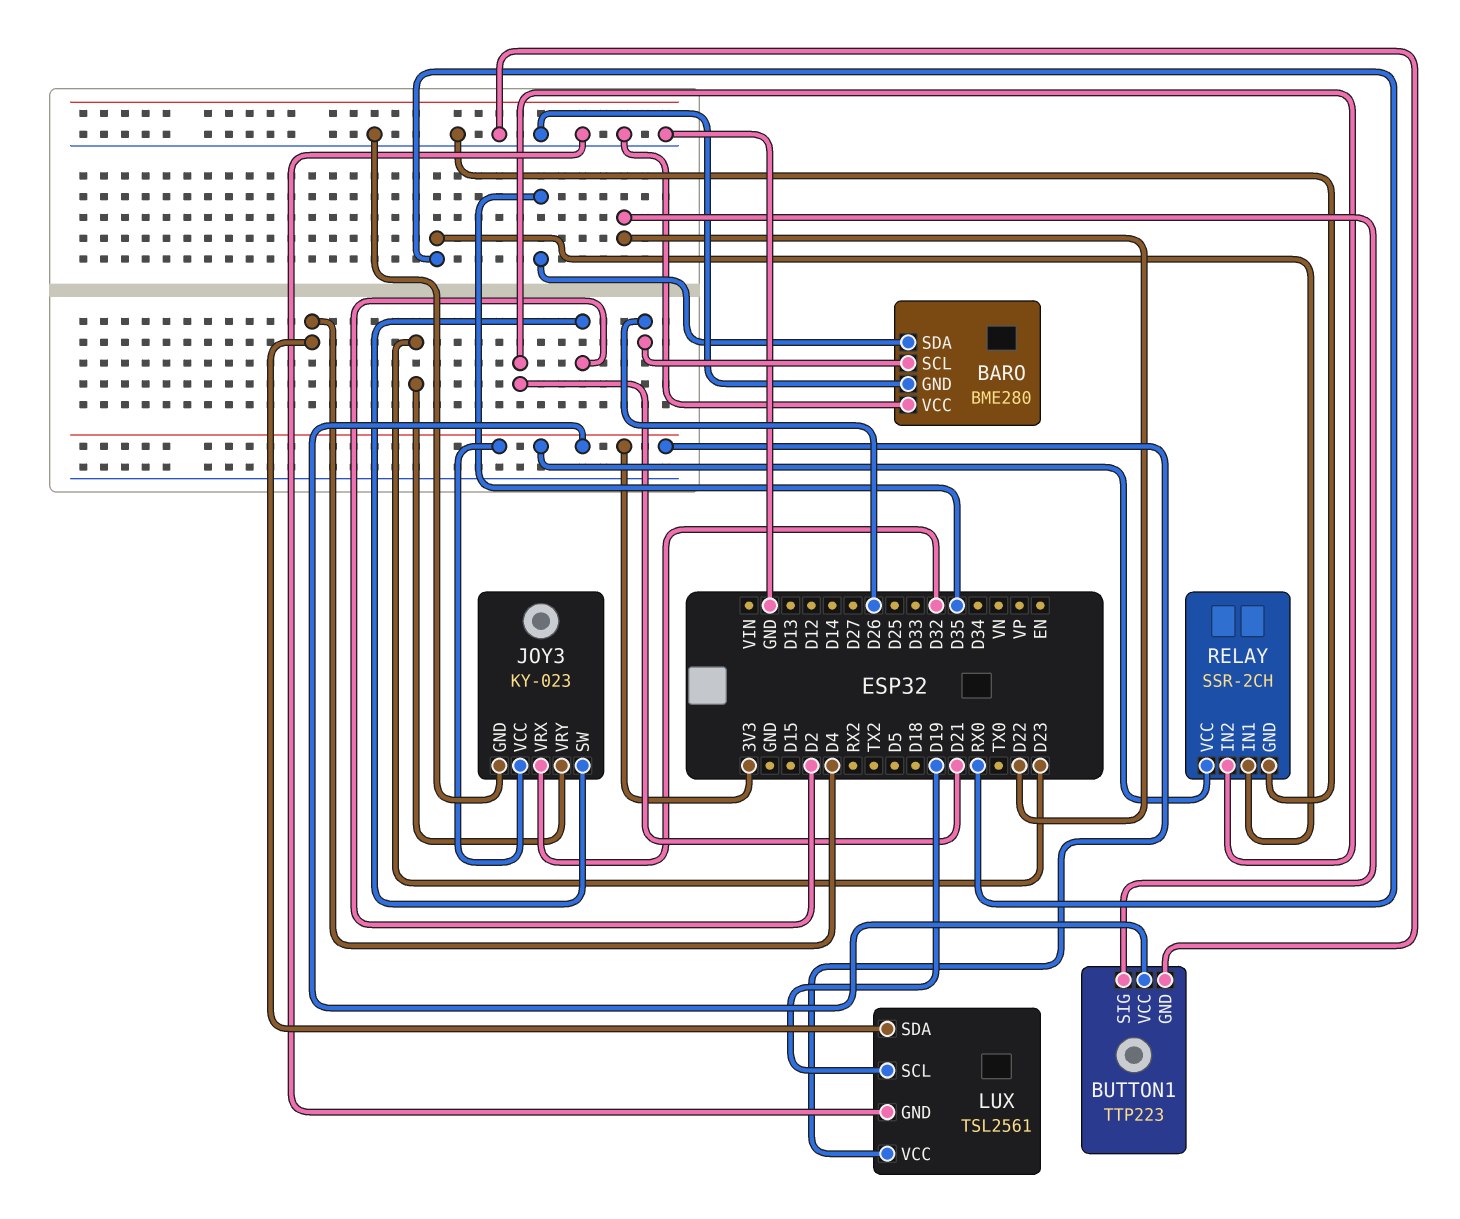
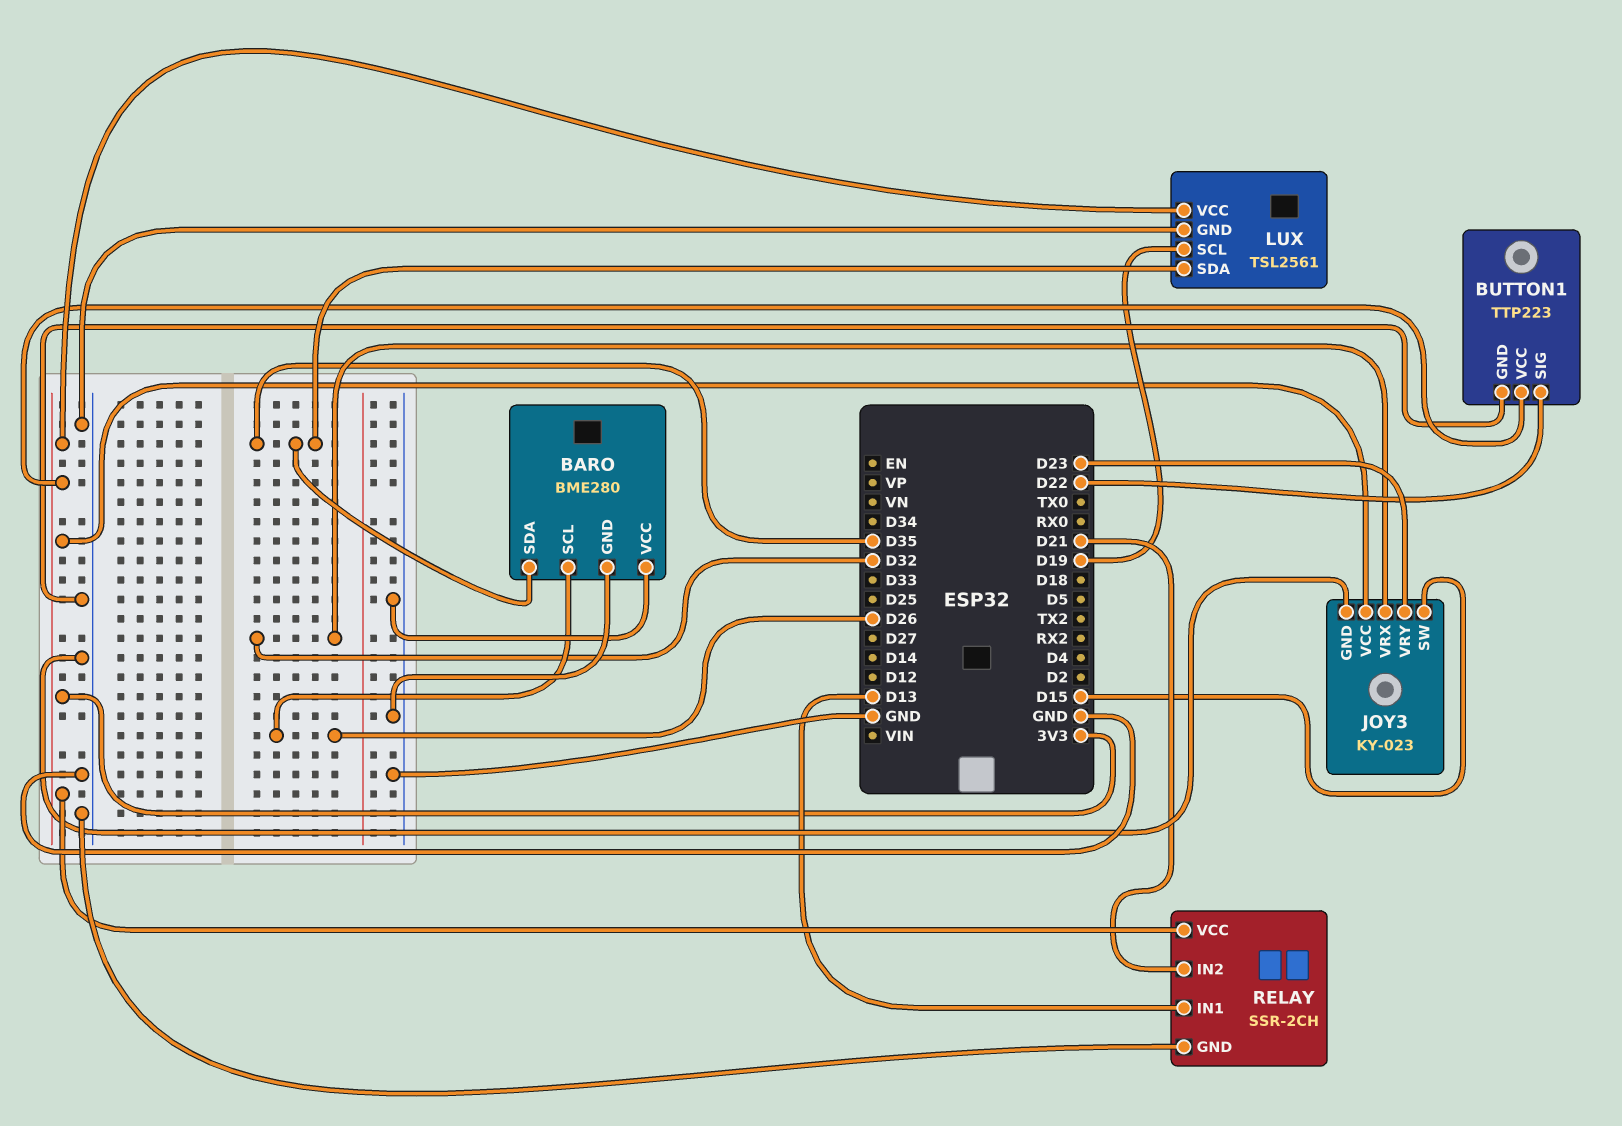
JOY3 pin SW: D2 -> D15
LUX pin SDA: D4 -> D35
RELAY pin IN1: RX0 -> D13

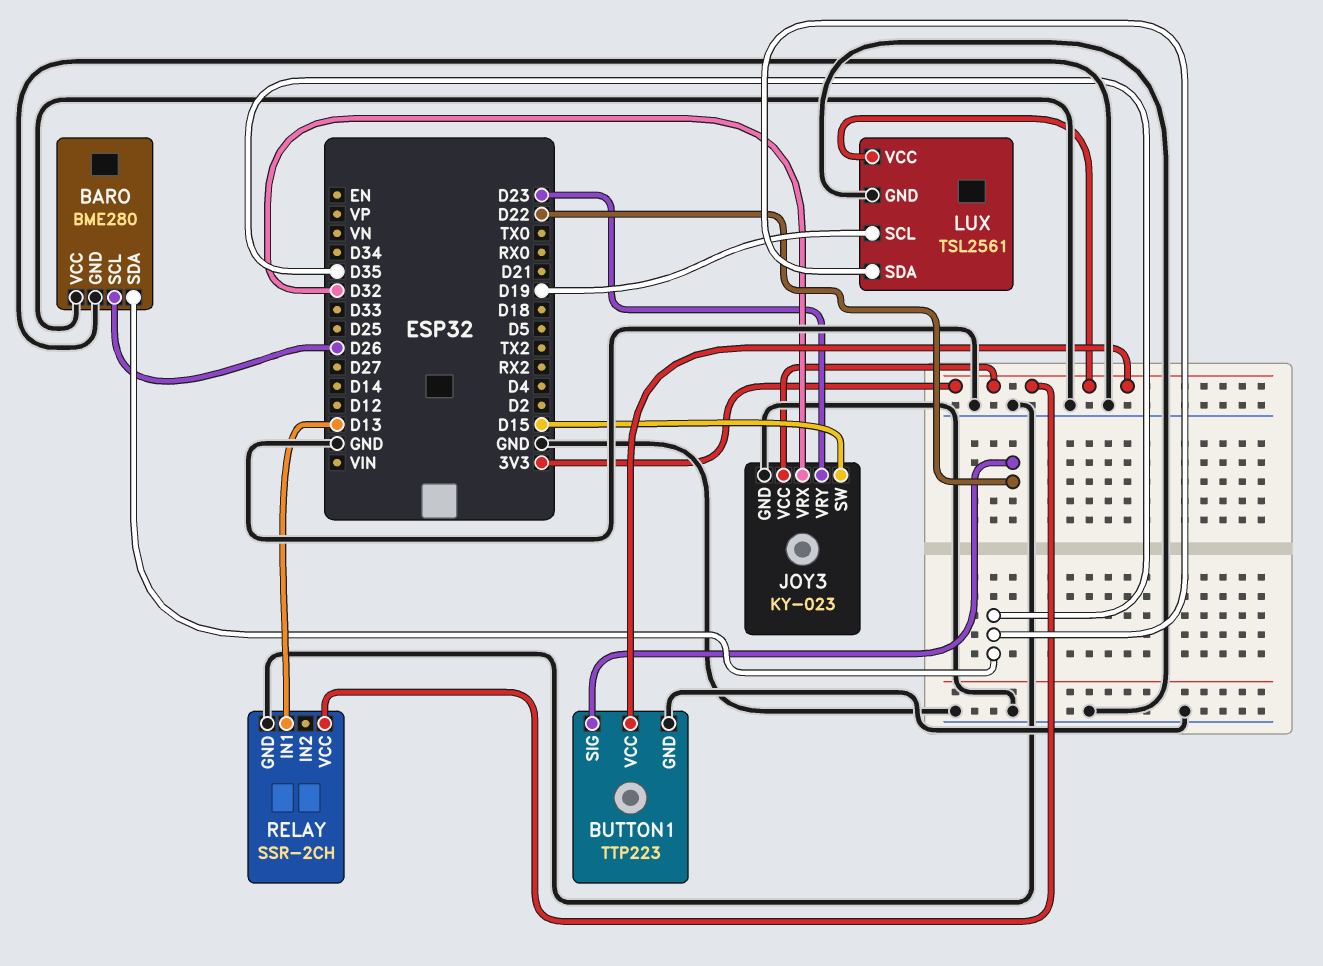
RELAY pin IN2: D21 -> none

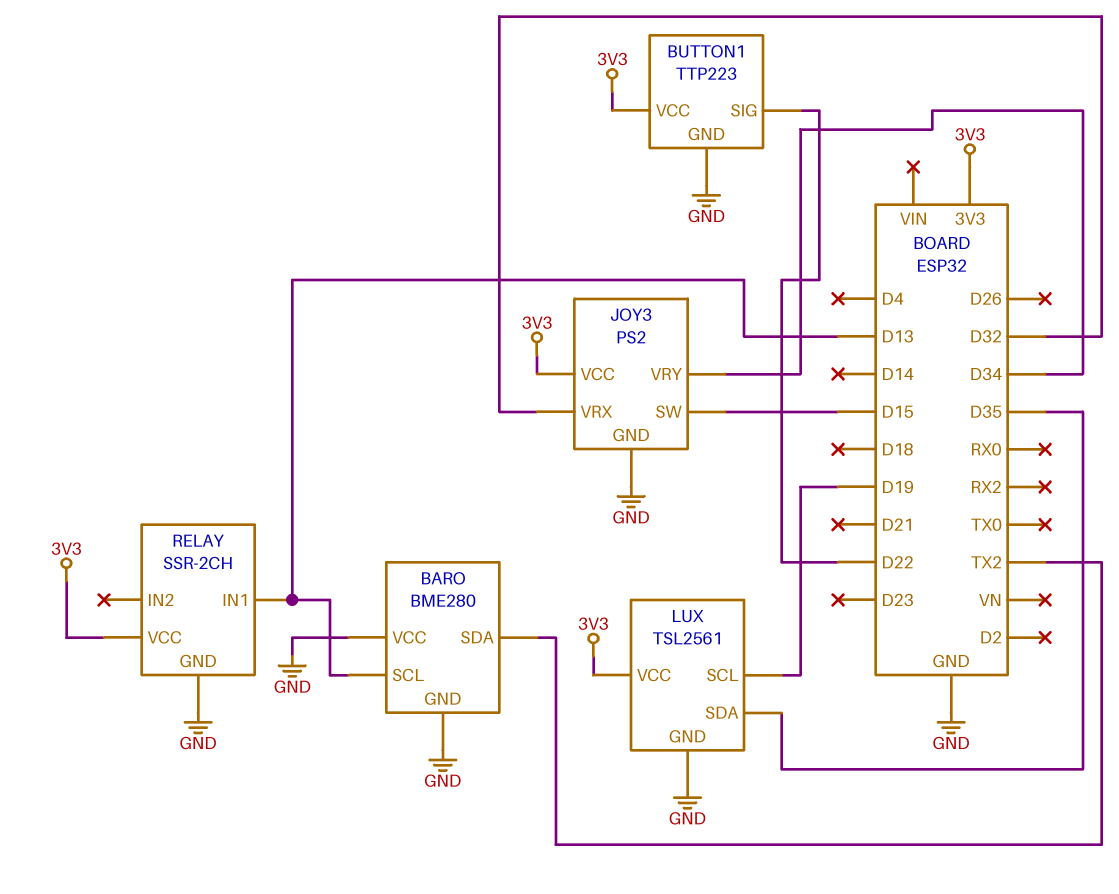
BARO pin SCL: D26 -> D13
BARO pin SDA: D35 -> TX2
JOY3: KY-023 -> PS2
JOY3 pin VRY: D23 -> D34

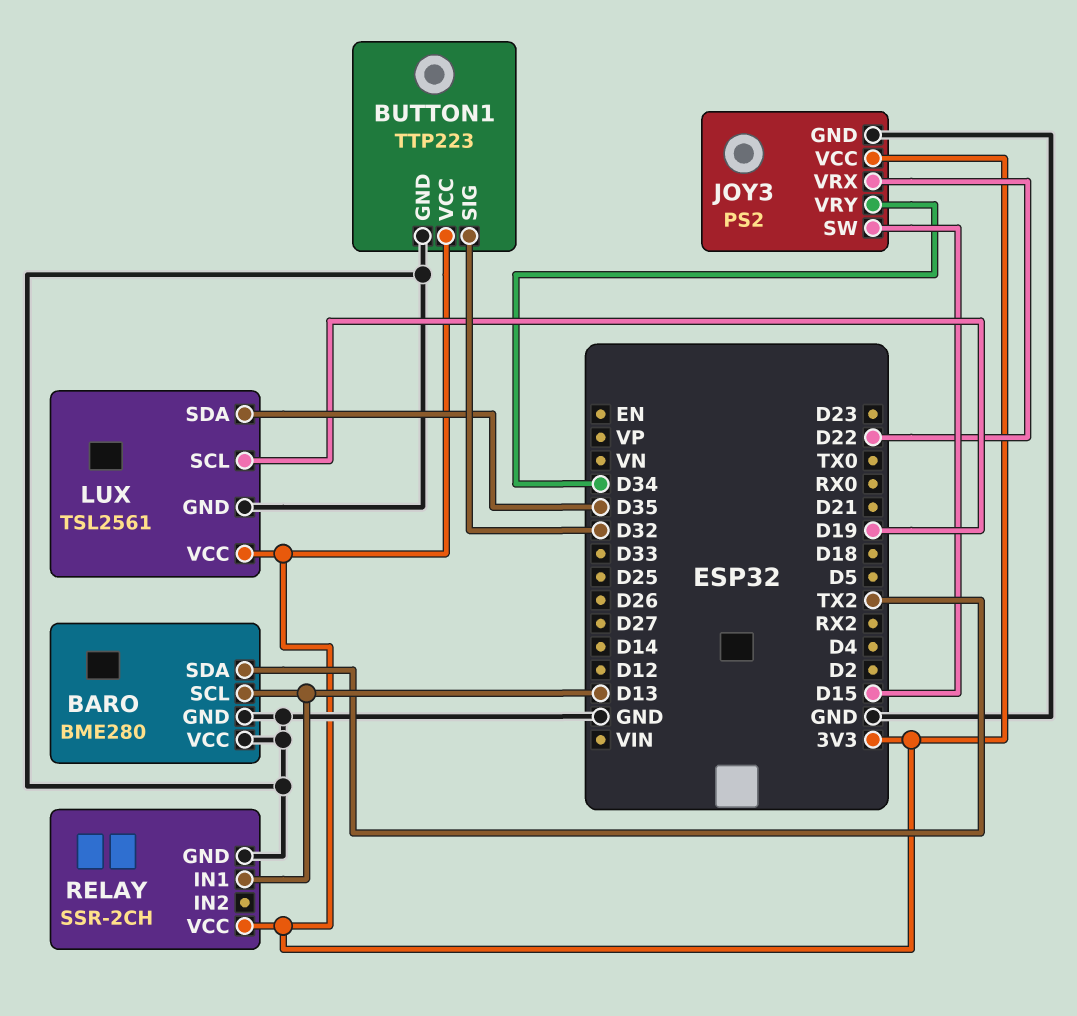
BUTTON1 pin SIG: D22 -> D32
JOY3 pin VRX: D32 -> D22

